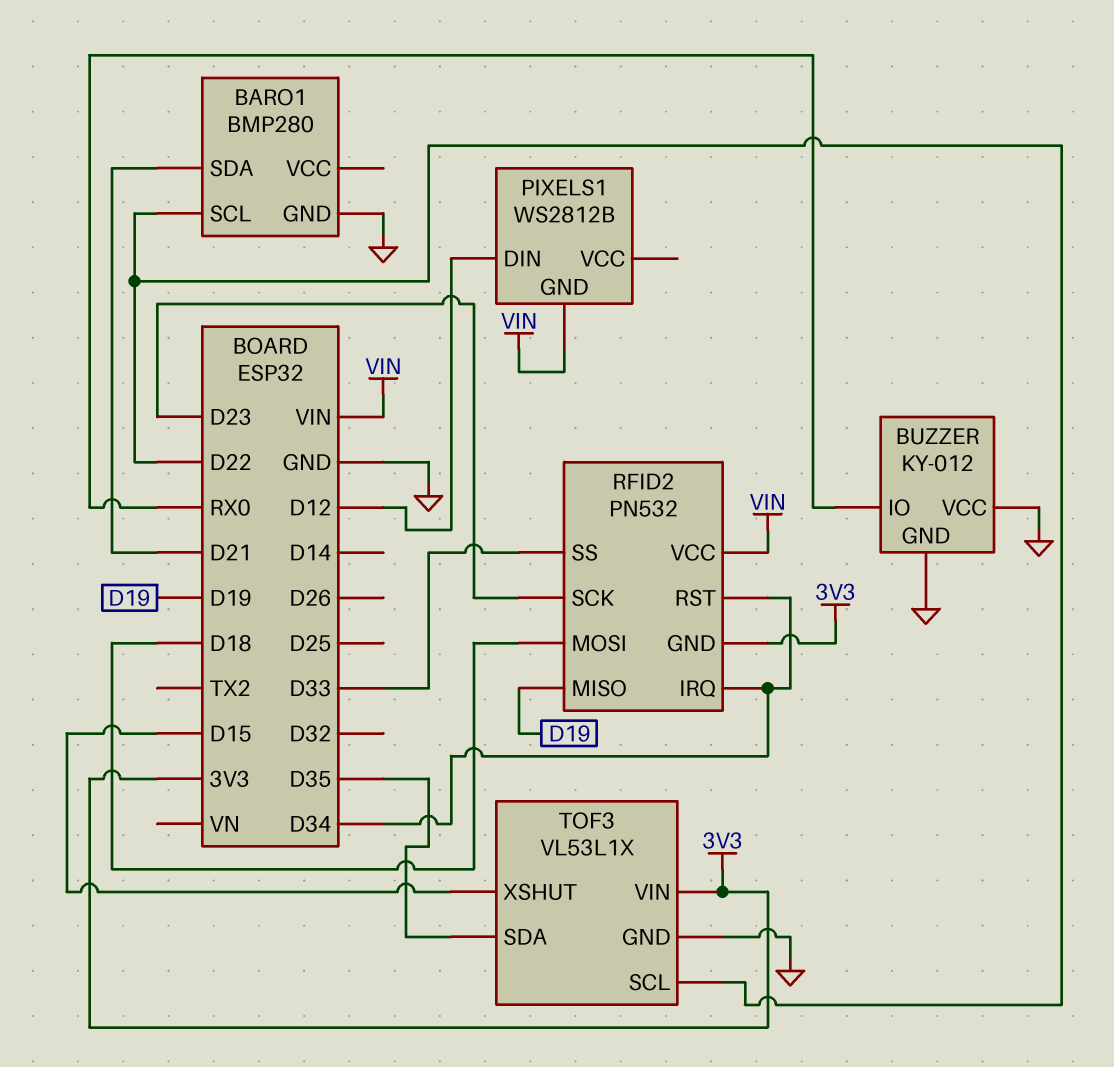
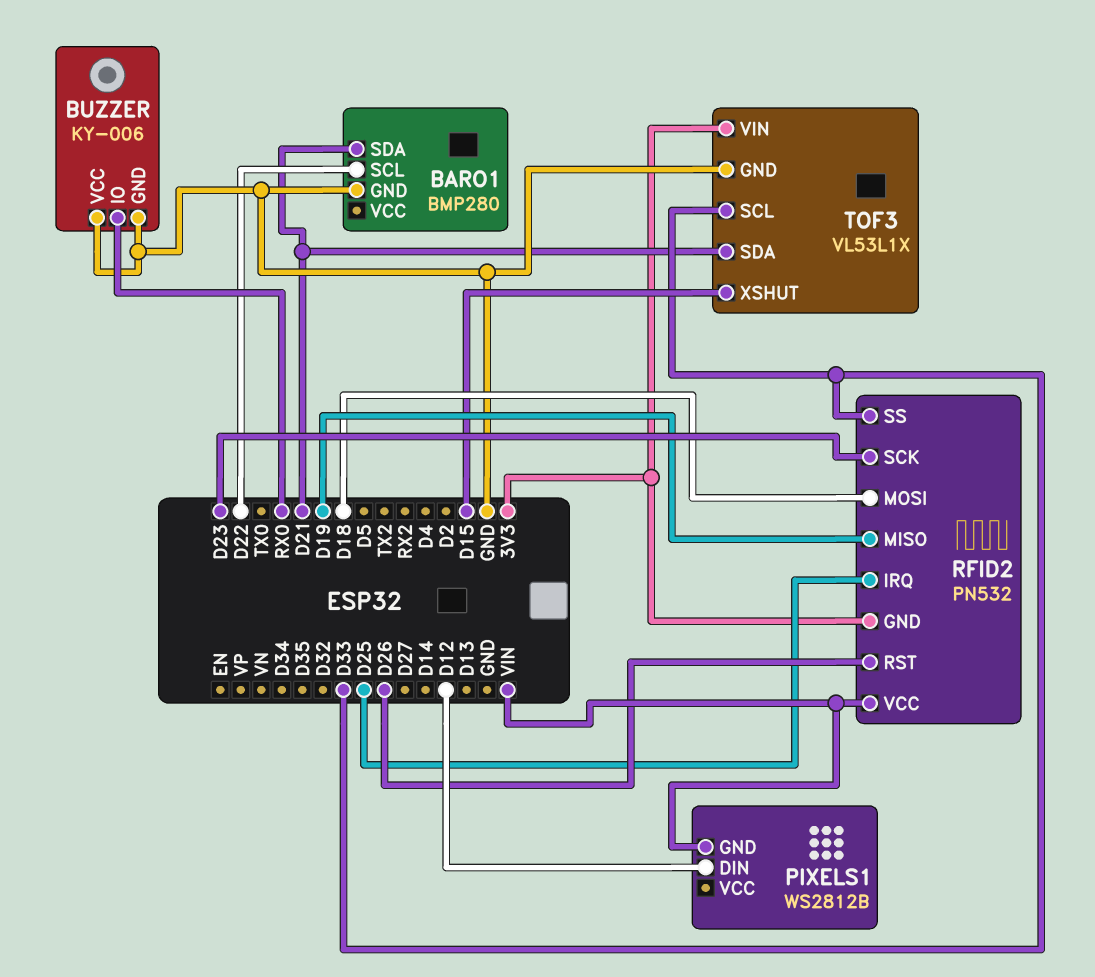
BUZZER: KY-012 -> KY-006
RFID2 pin IRQ: D34 -> D25
RFID2 pin RST: D34 -> D26
TOF3 pin SCL: D22 -> D33
TOF3 pin SDA: D35 -> D21

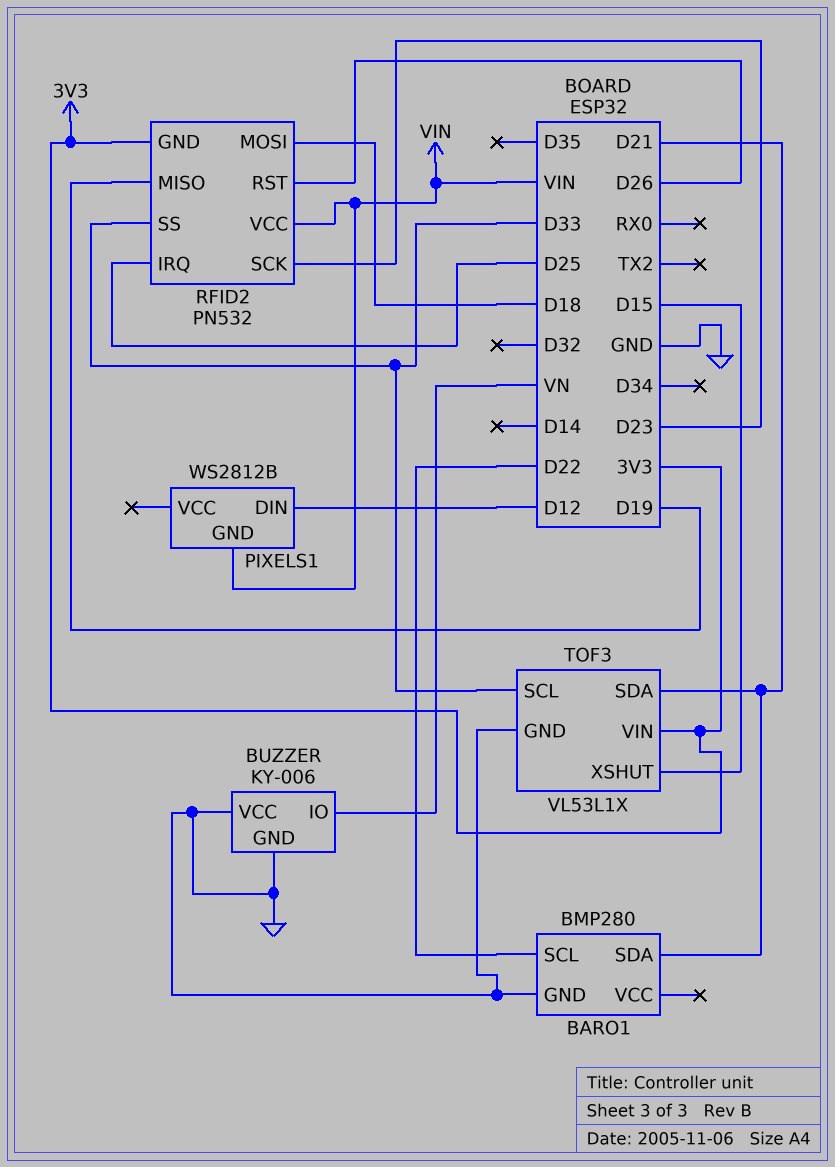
BUZZER pin IO: RX0 -> VN

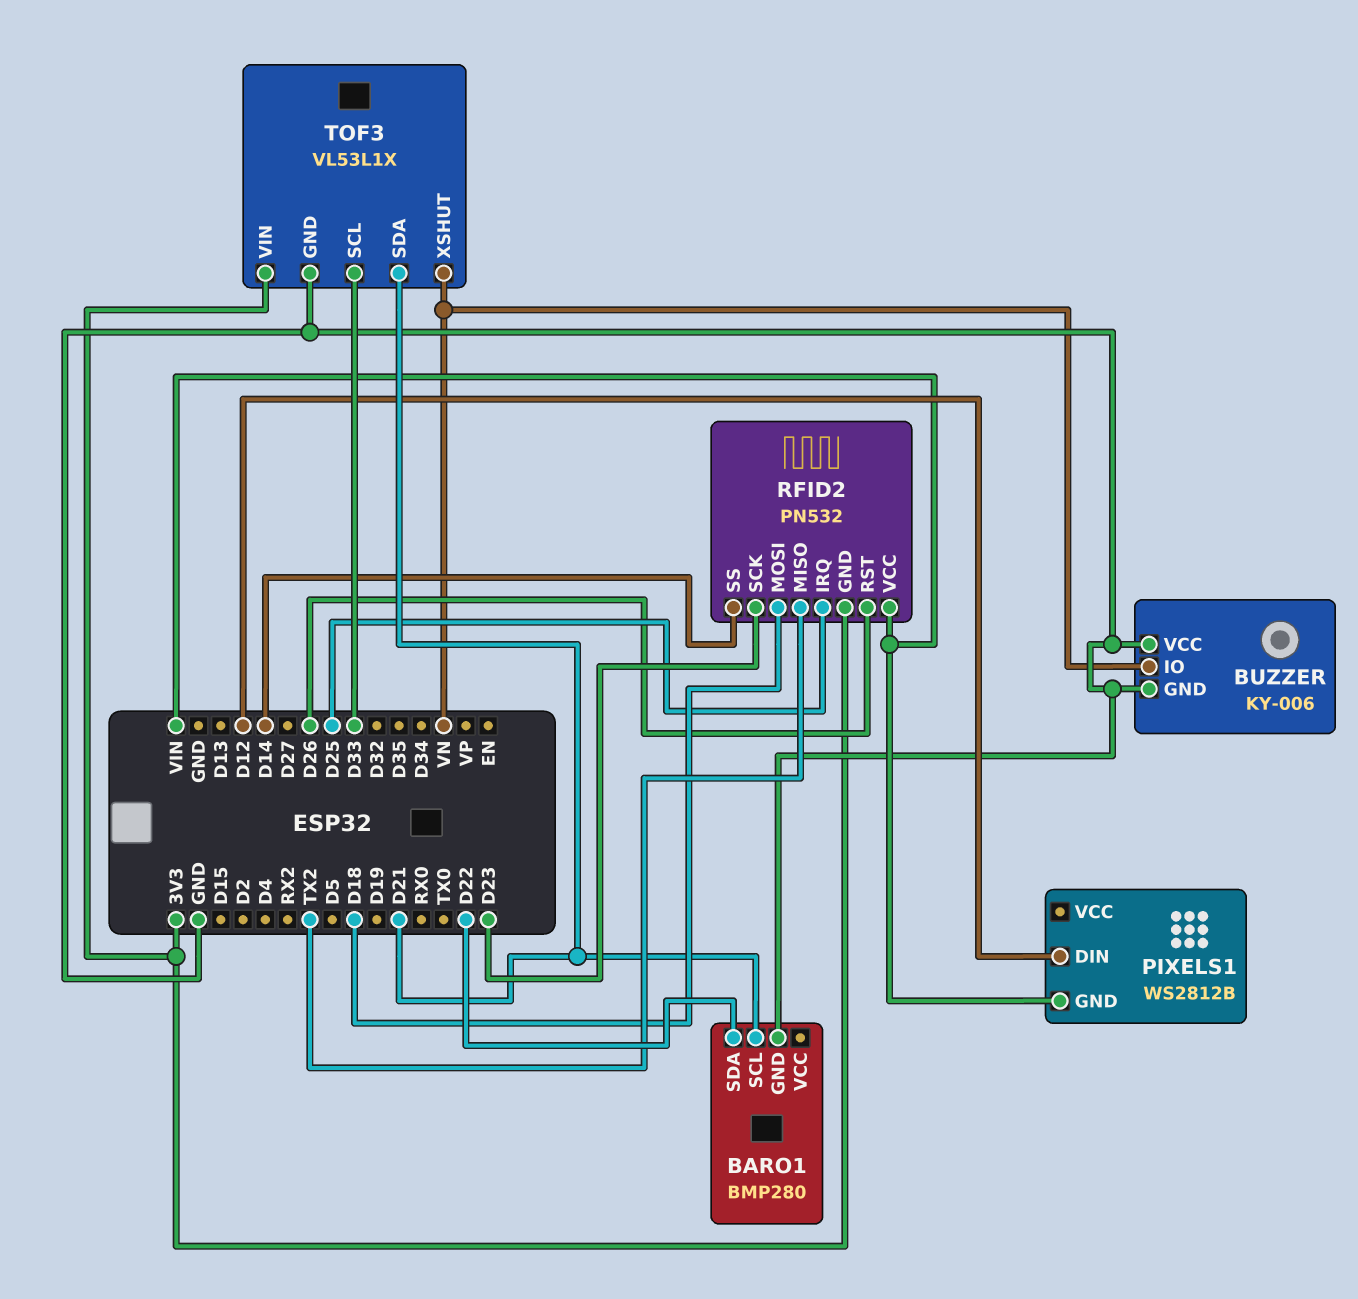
BARO1 pin SCL: D22 -> D21
BARO1 pin SDA: D21 -> D22
RFID2 pin MISO: D19 -> TX2
RFID2 pin SS: D33 -> D14
TOF3 pin XSHUT: D15 -> VN

